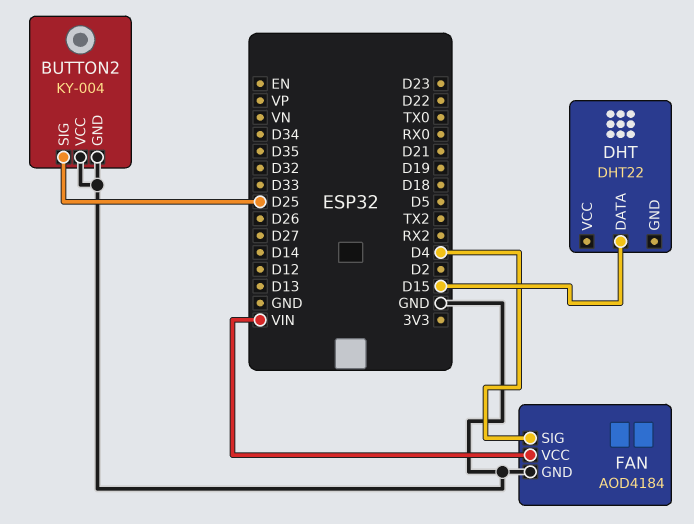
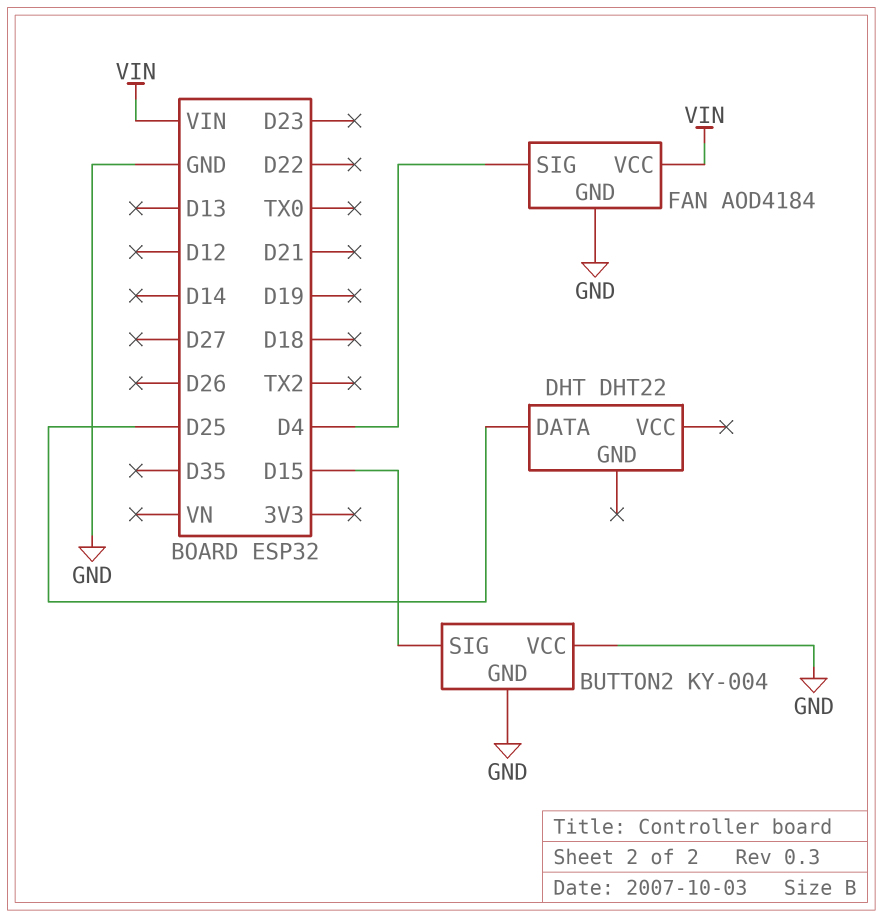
BUTTON2 pin SIG: D25 -> D15
DHT pin DATA: D15 -> D25

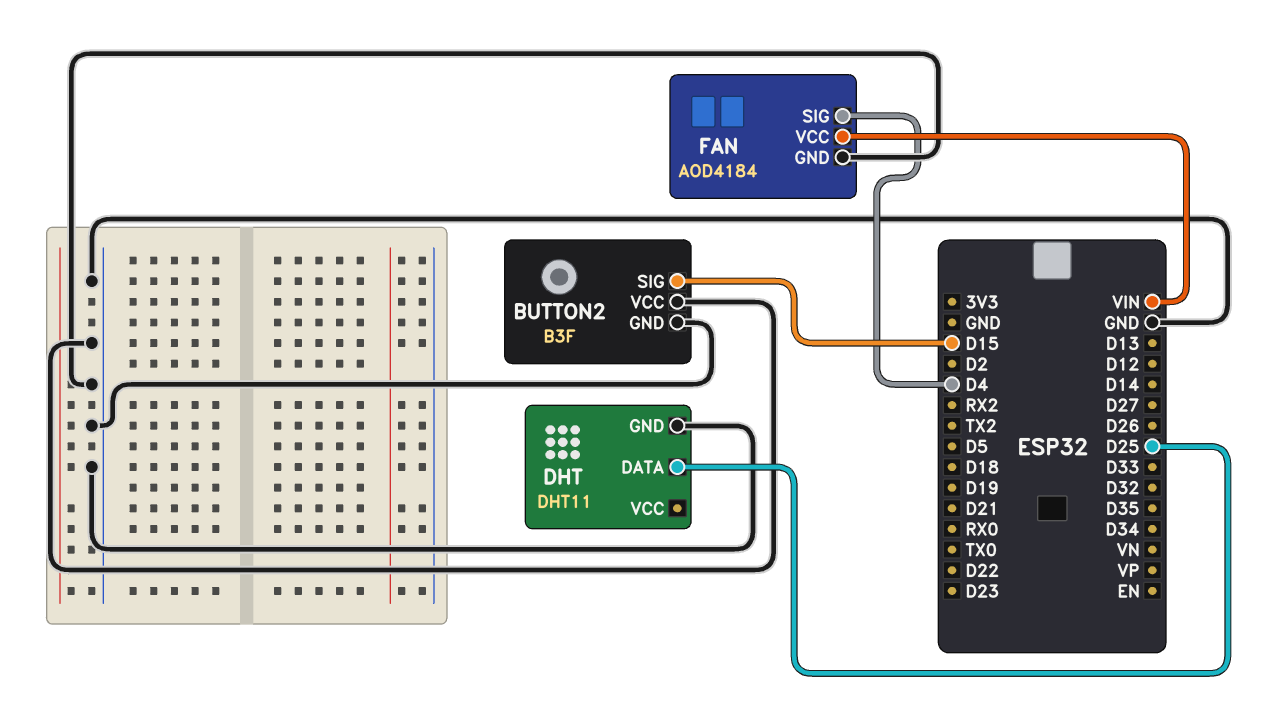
BUTTON2: KY-004 -> B3F
DHT: DHT22 -> DHT11
DHT pin GND: none -> GND

